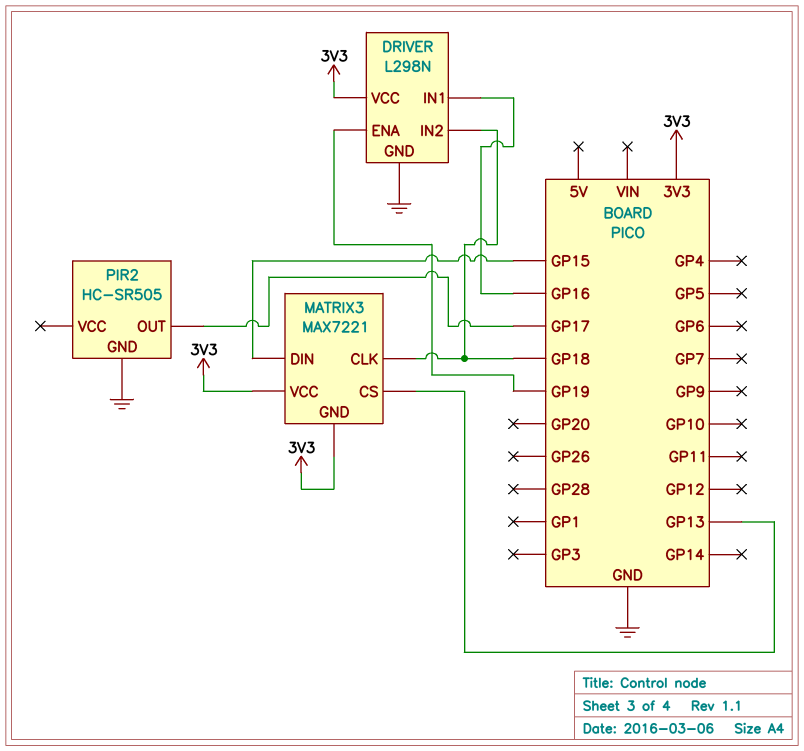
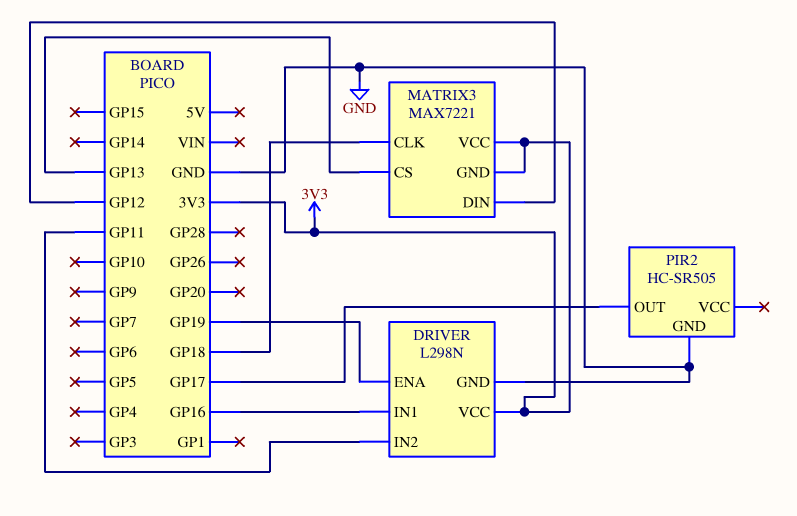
DRIVER pin IN2: GP18 -> GP11
MATRIX3 pin DIN: GP15 -> GP12

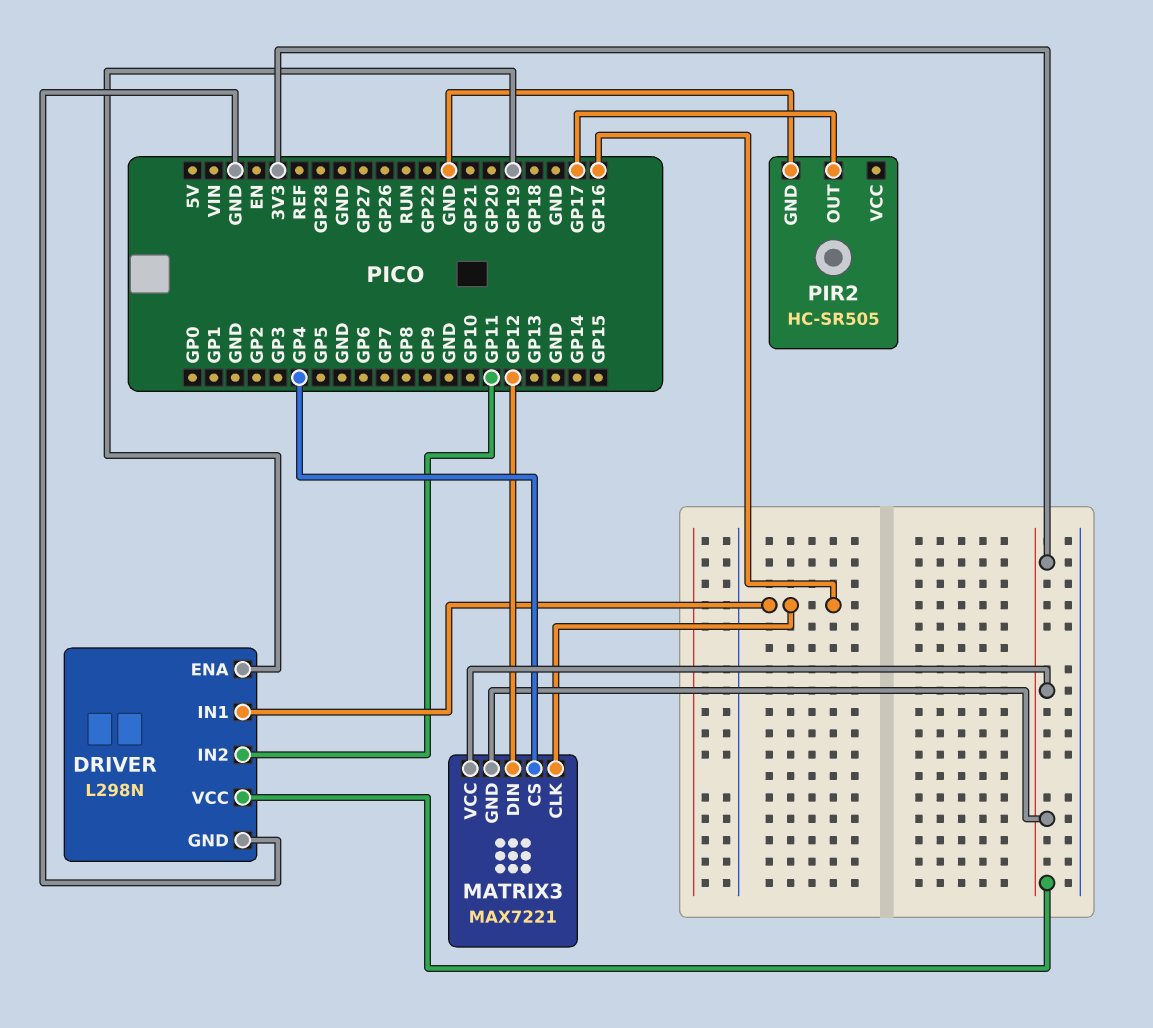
MATRIX3 pin CLK: GP18 -> GP16
MATRIX3 pin CS: GP13 -> GP4

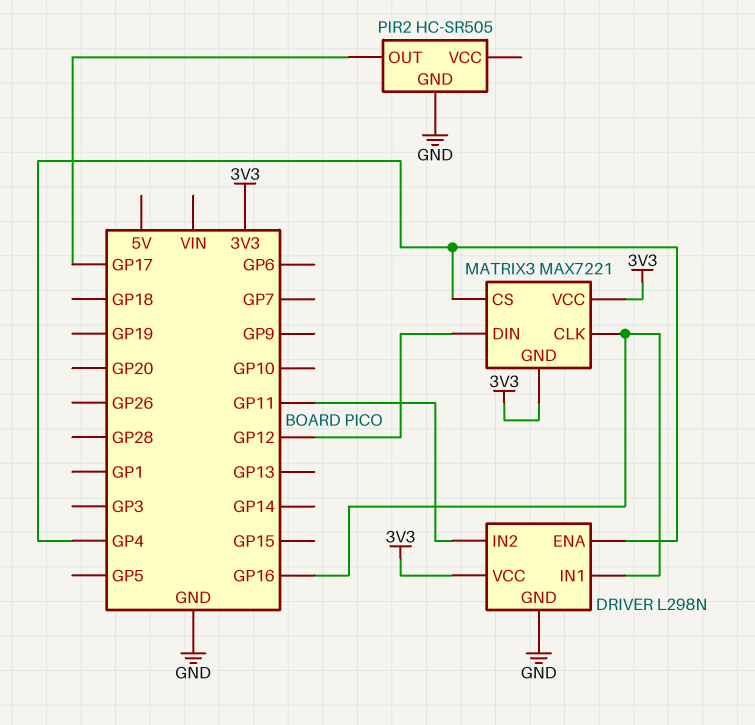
DRIVER pin ENA: GP19 -> GP4

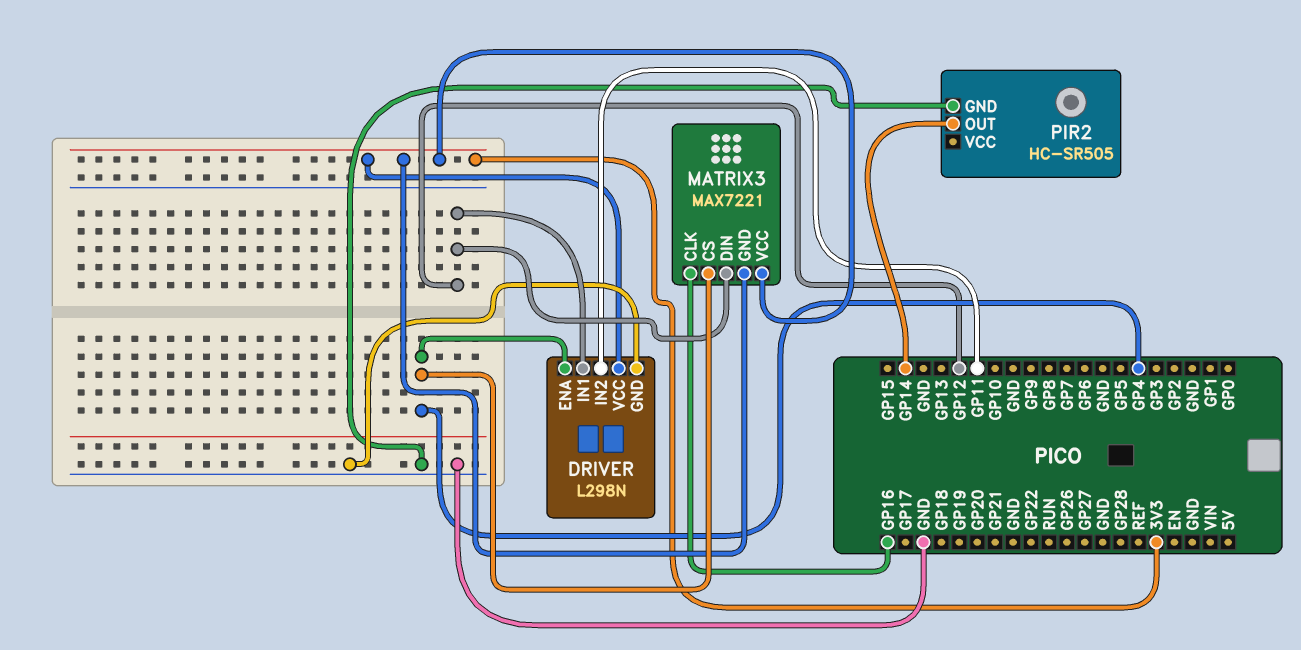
DRIVER pin IN1: GP16 -> GP12
PIR2 pin OUT: GP17 -> GP14

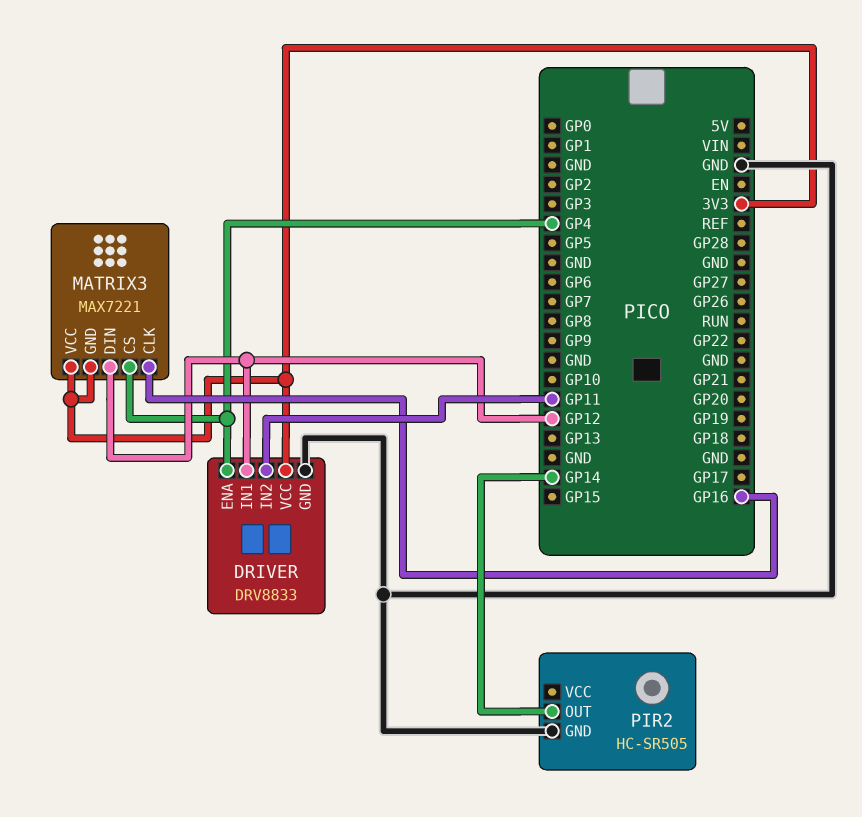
DRIVER: L298N -> DRV8833

